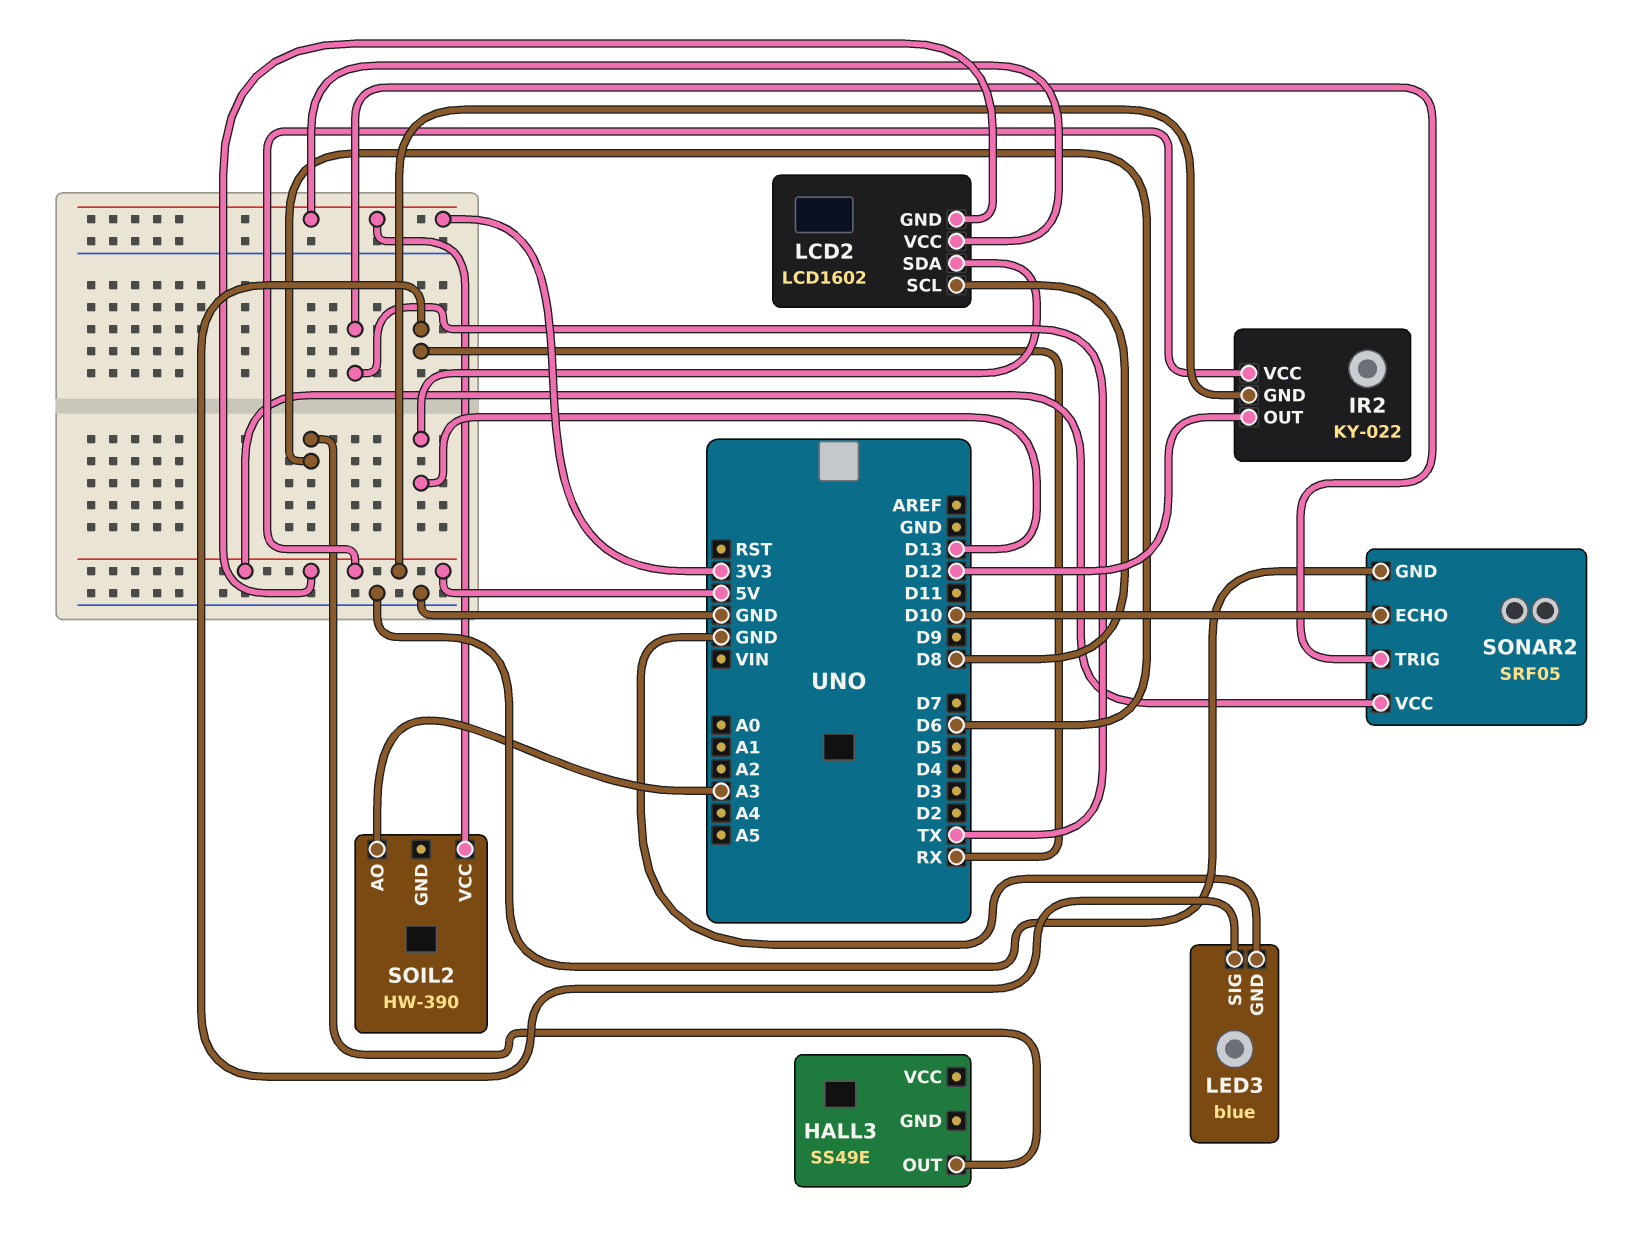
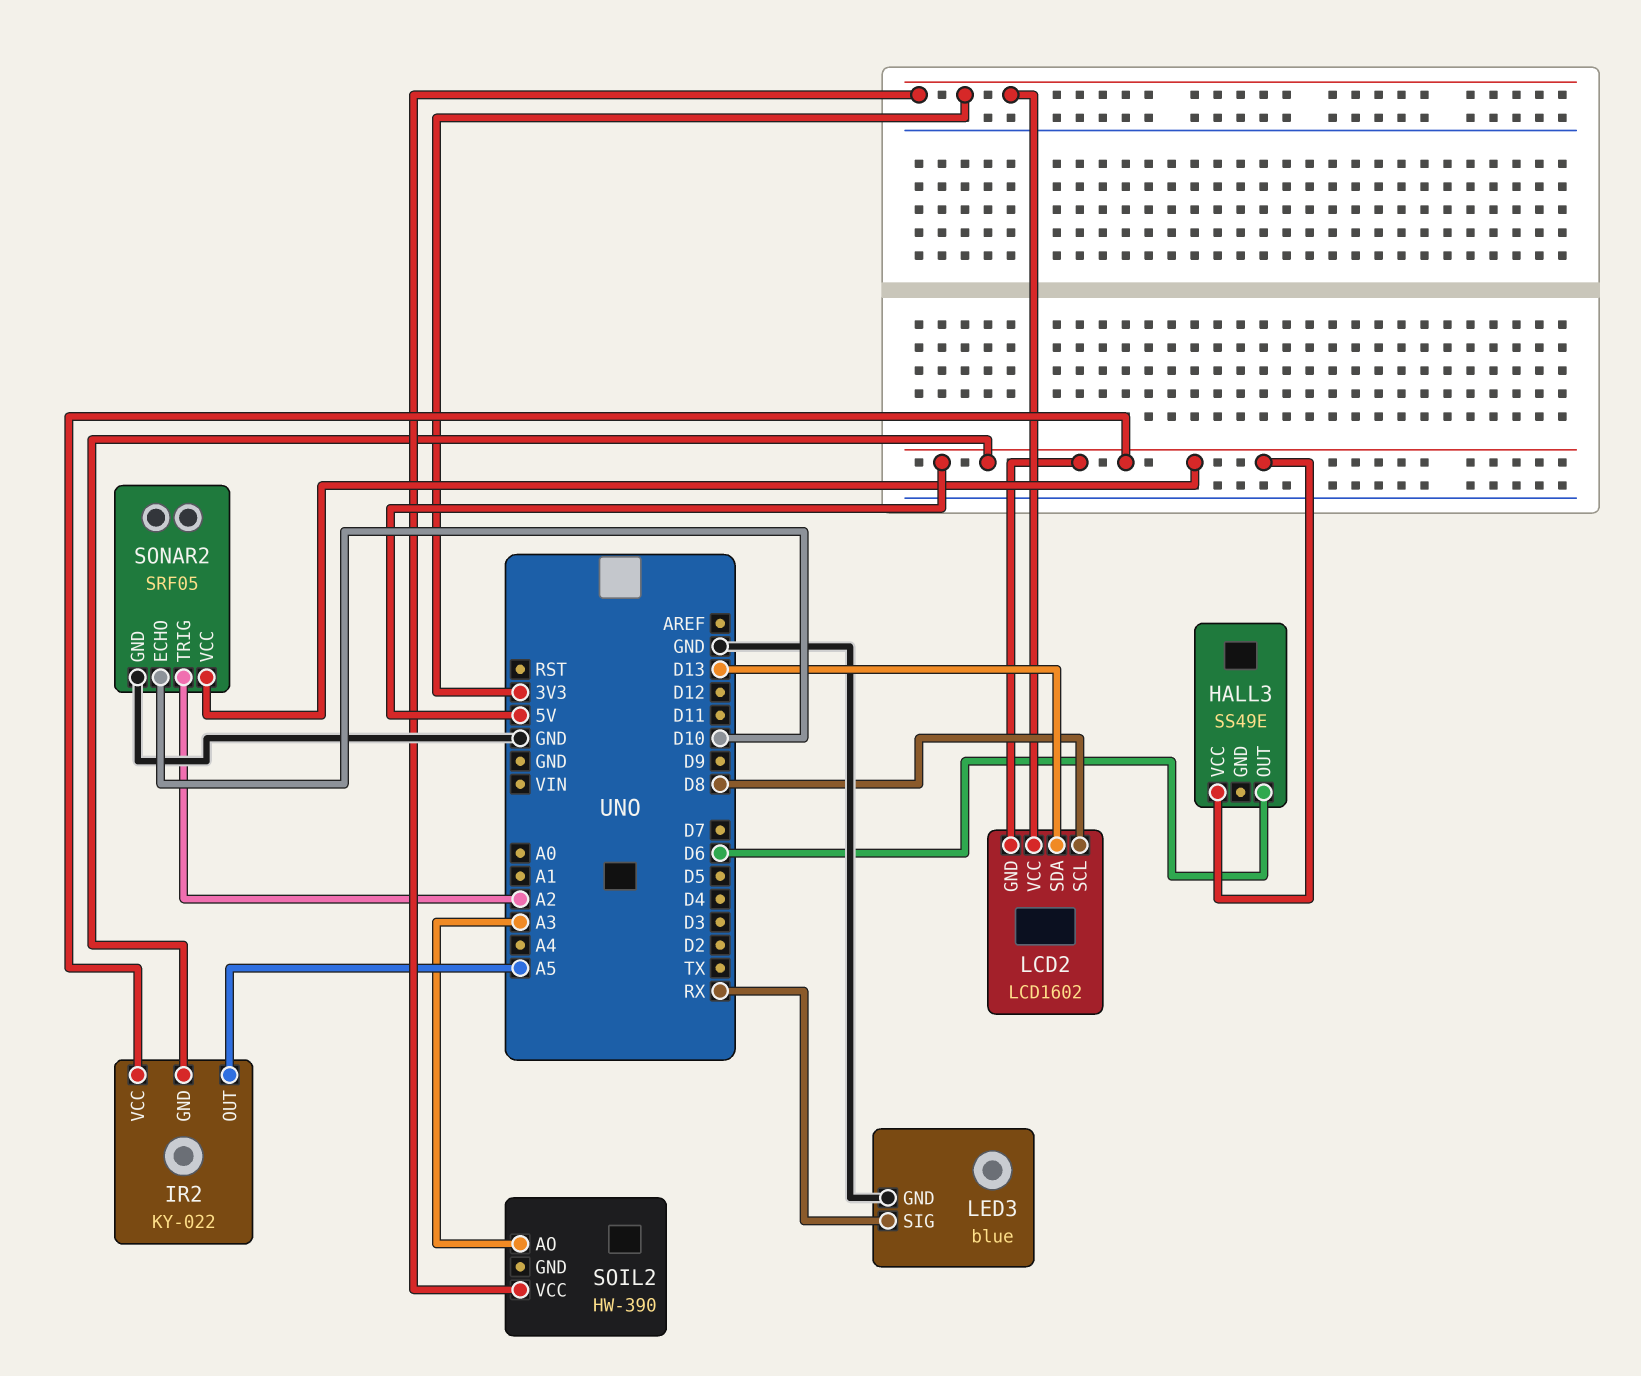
HALL3 pin VCC: none -> 5V
IR2 pin OUT: D12 -> A5
SONAR2 pin TRIG: TX -> A2

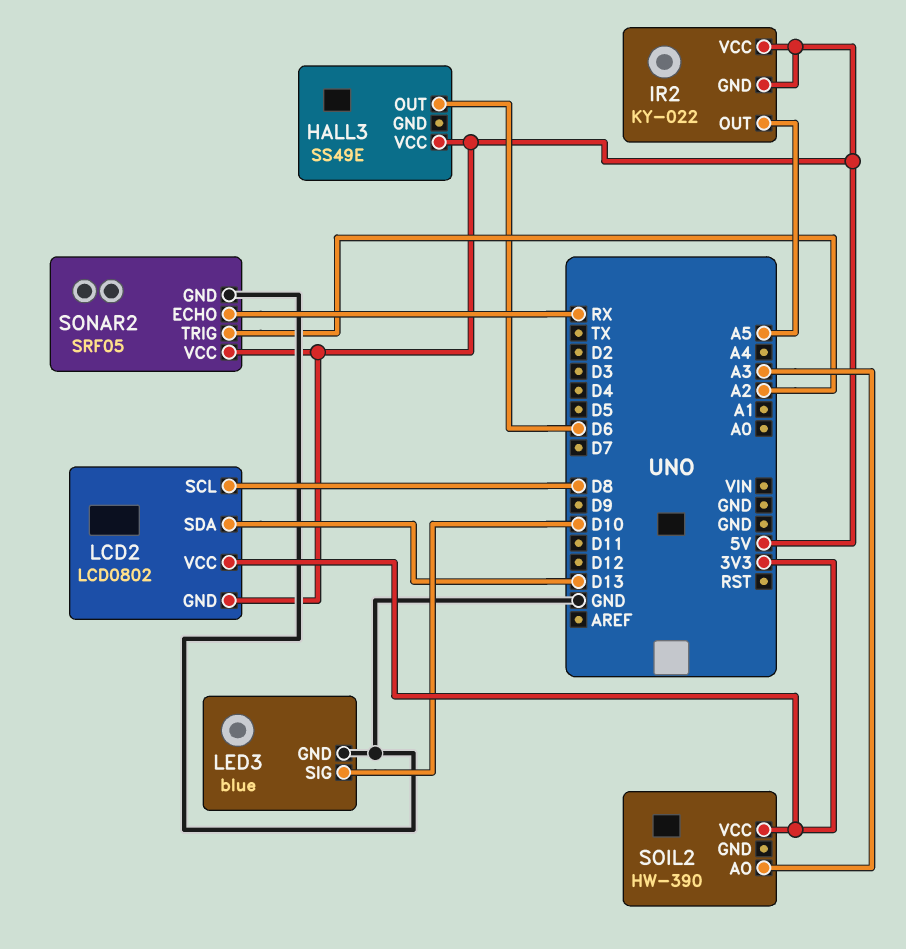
LCD2: LCD1602 -> LCD0802
LED3 pin SIG: RX -> D10
SONAR2 pin ECHO: D10 -> RX

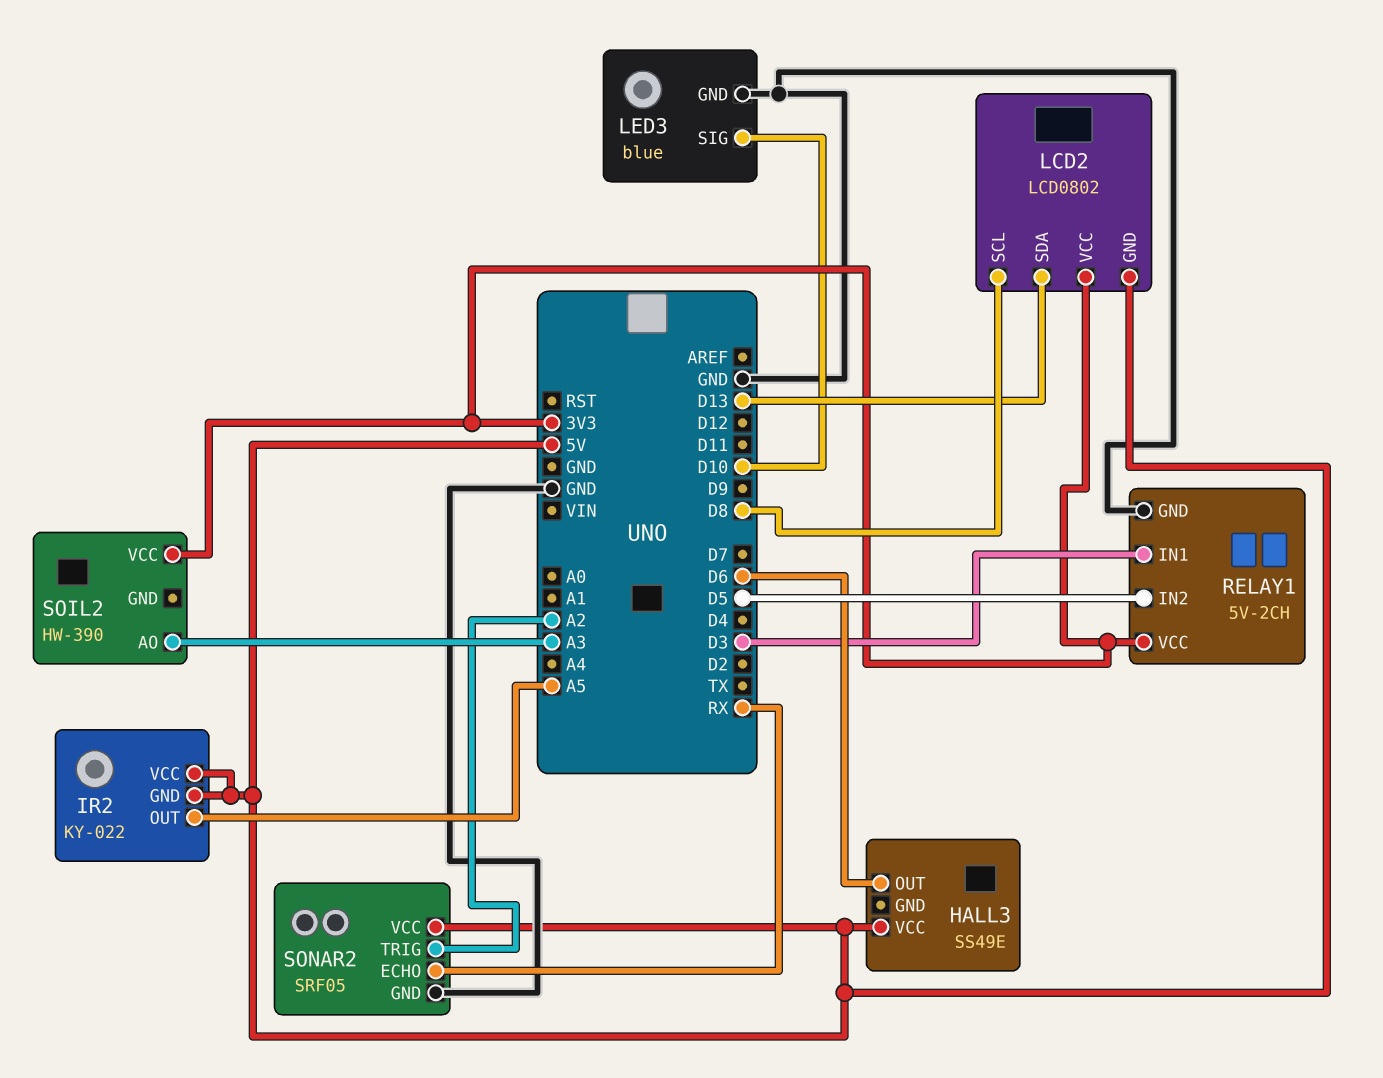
RELAY1: none -> 5V-2CH
RELAY1 pin GND: none -> GND
RELAY1 pin IN1: none -> D3
RELAY1 pin IN2: none -> D5
RELAY1 pin VCC: none -> 3V3

